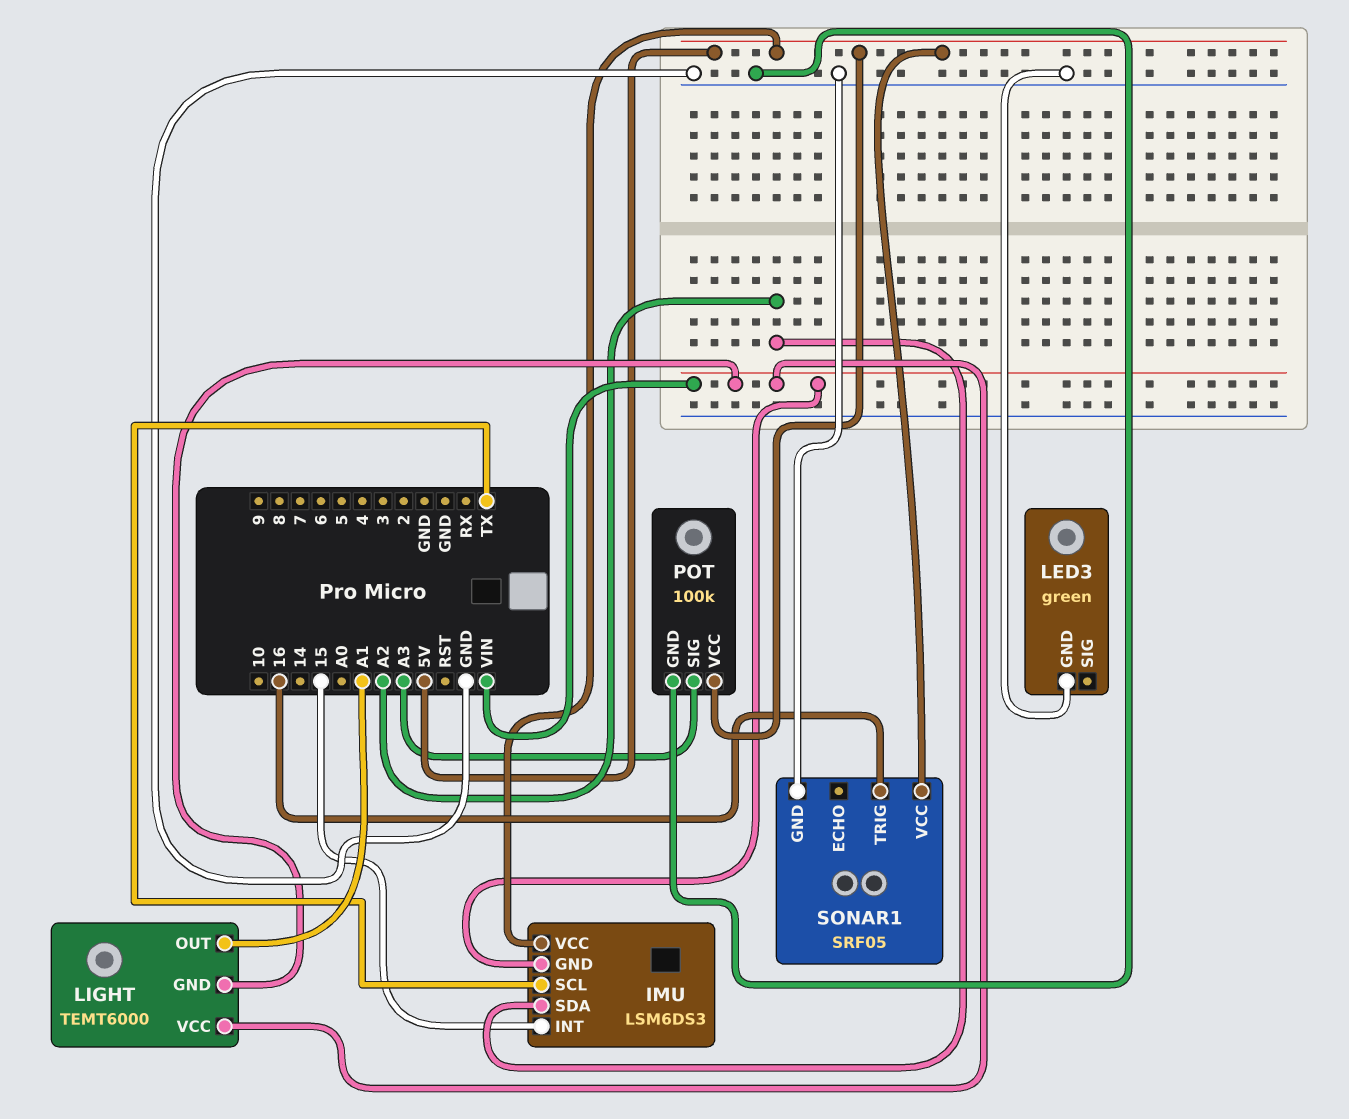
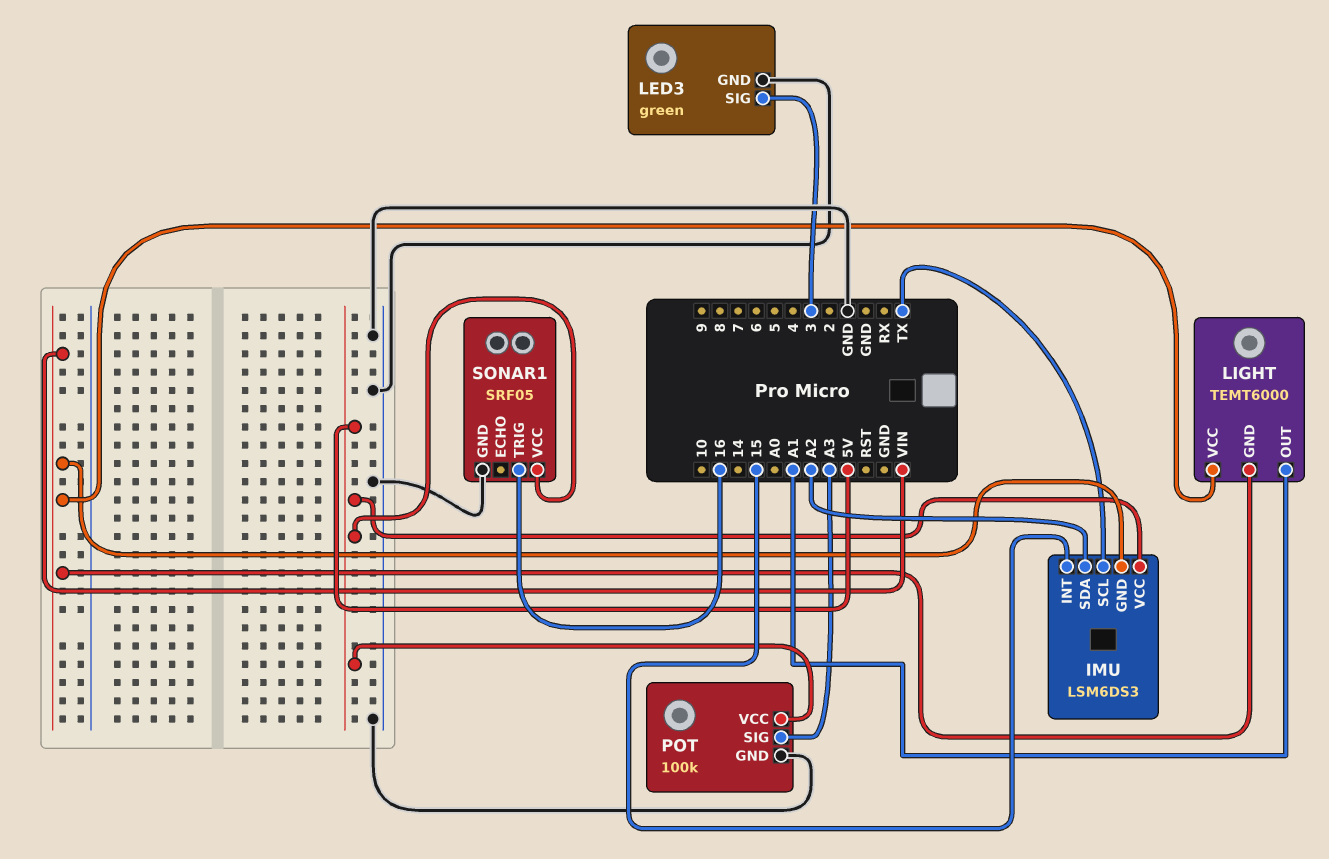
LED3 pin SIG: none -> 3

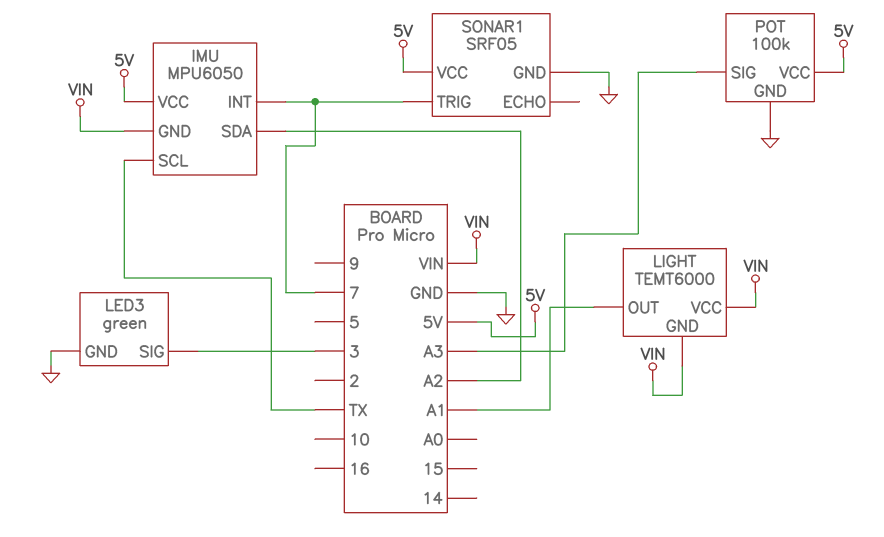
IMU: LSM6DS3 -> MPU6050
IMU pin INT: 15 -> 7
SONAR1 pin TRIG: 16 -> 7

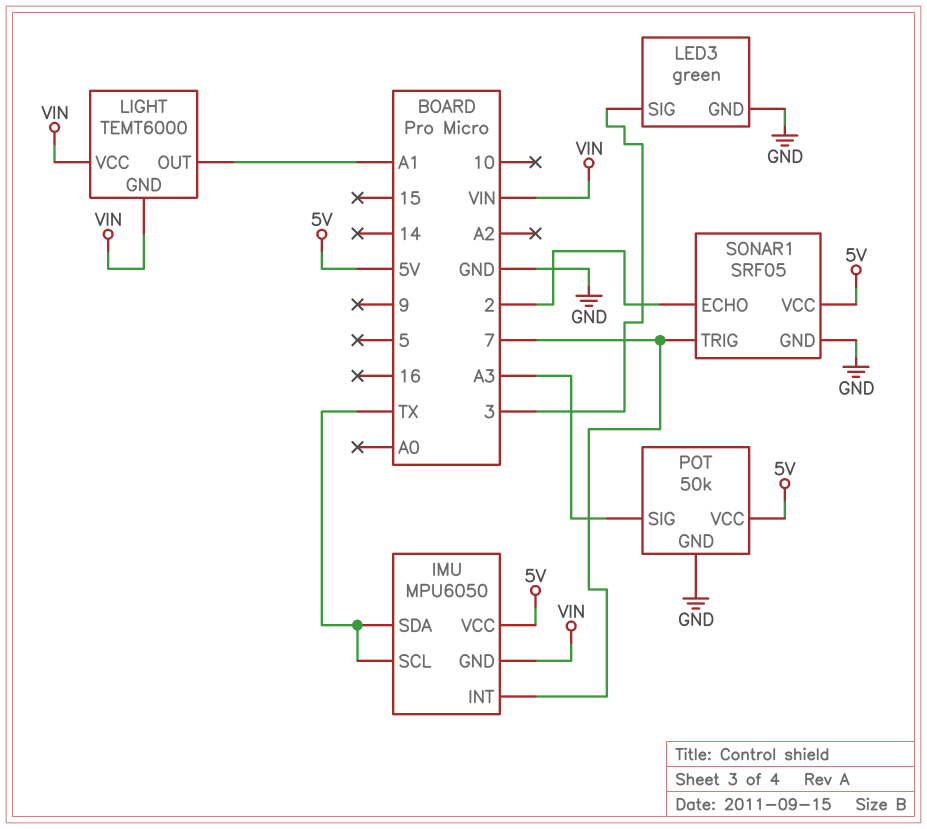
IMU pin SDA: A2 -> TX
POT: 100k -> 50k
SONAR1 pin ECHO: none -> 2

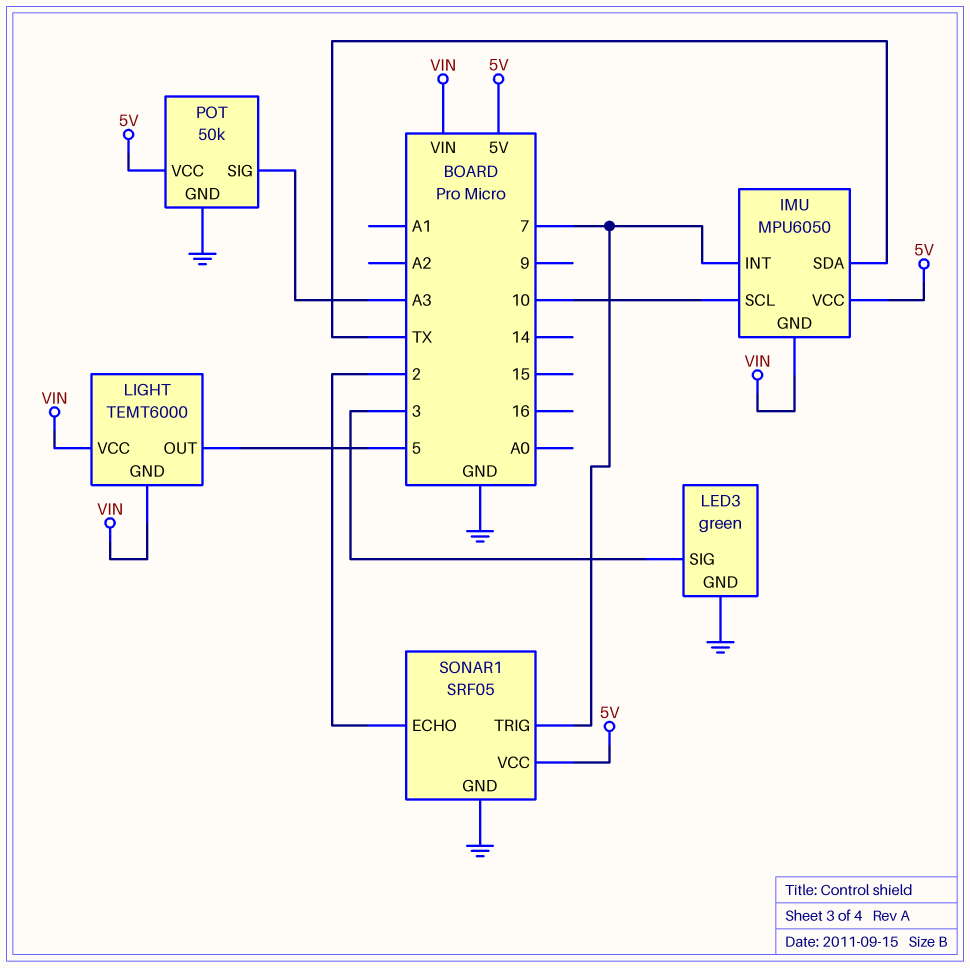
IMU pin SCL: TX -> 10
LIGHT pin OUT: A1 -> 5

